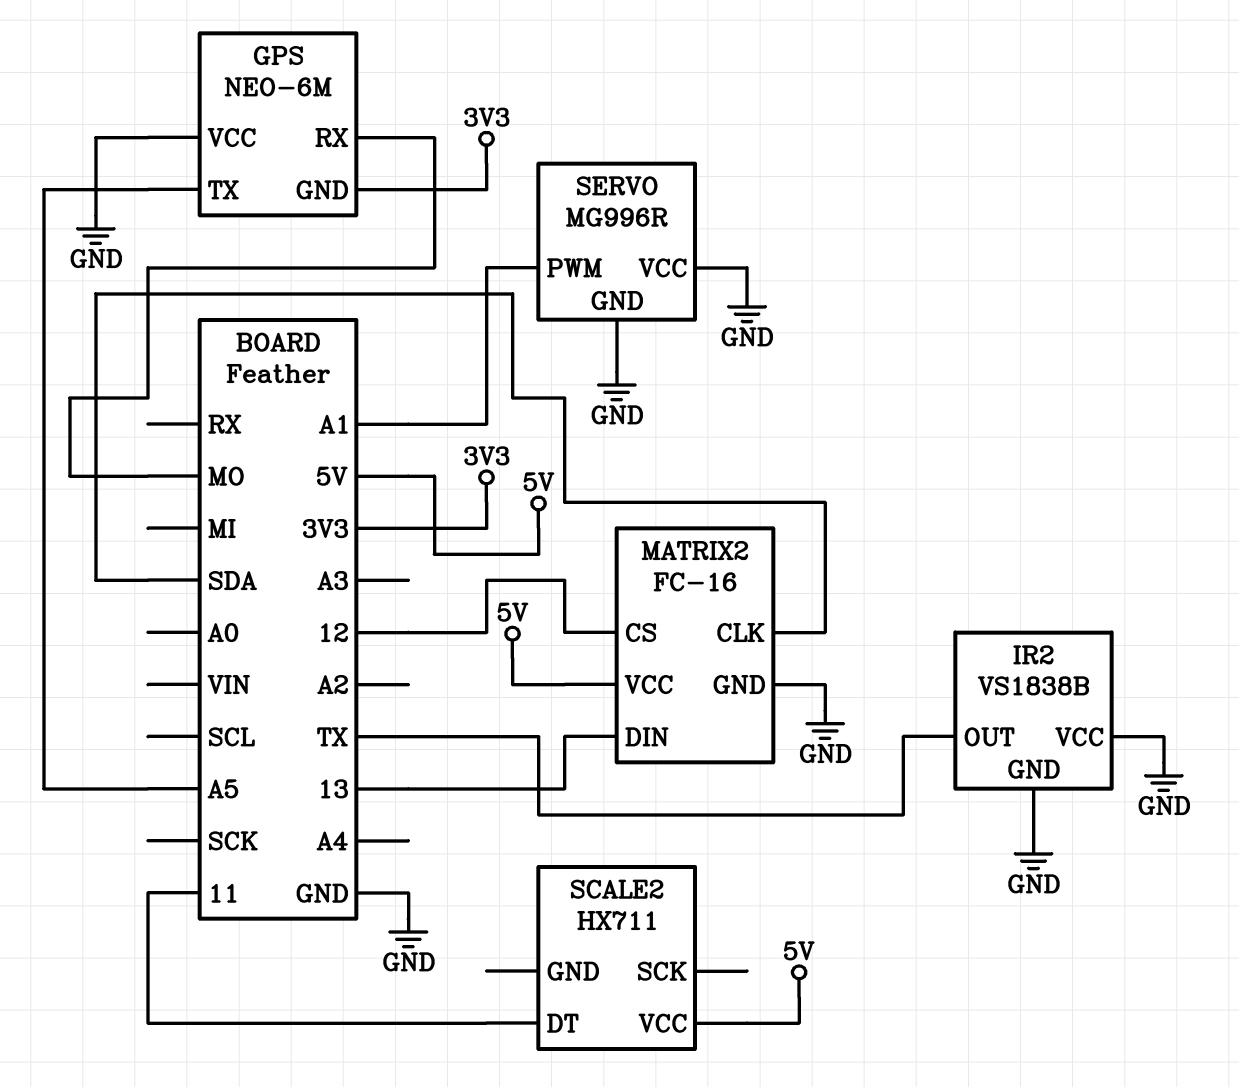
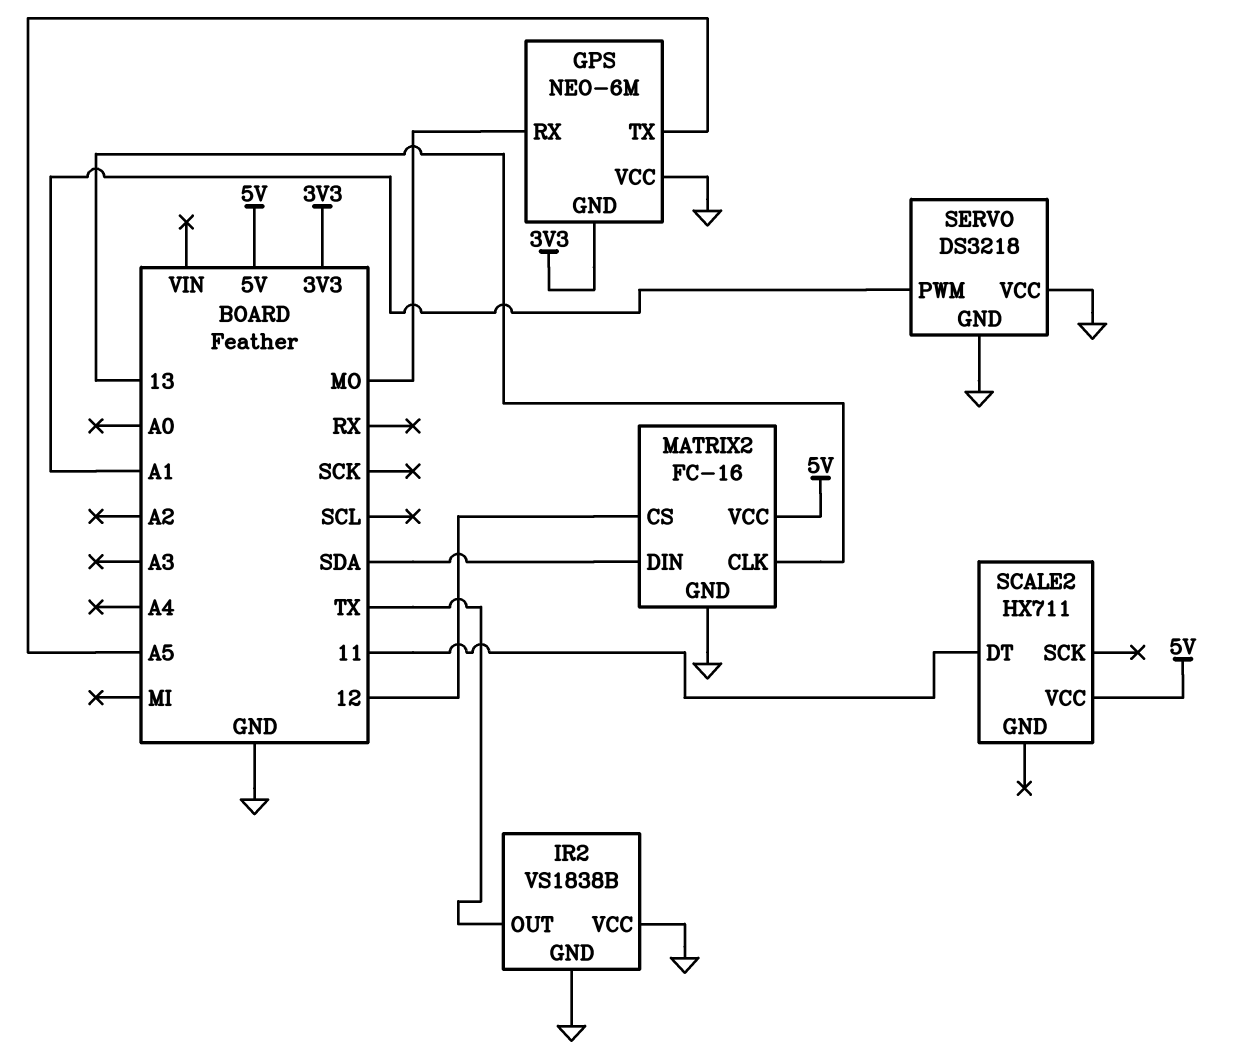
MATRIX2 pin CLK: SDA -> 13
MATRIX2 pin DIN: 13 -> SDA
SERVO: MG996R -> DS3218

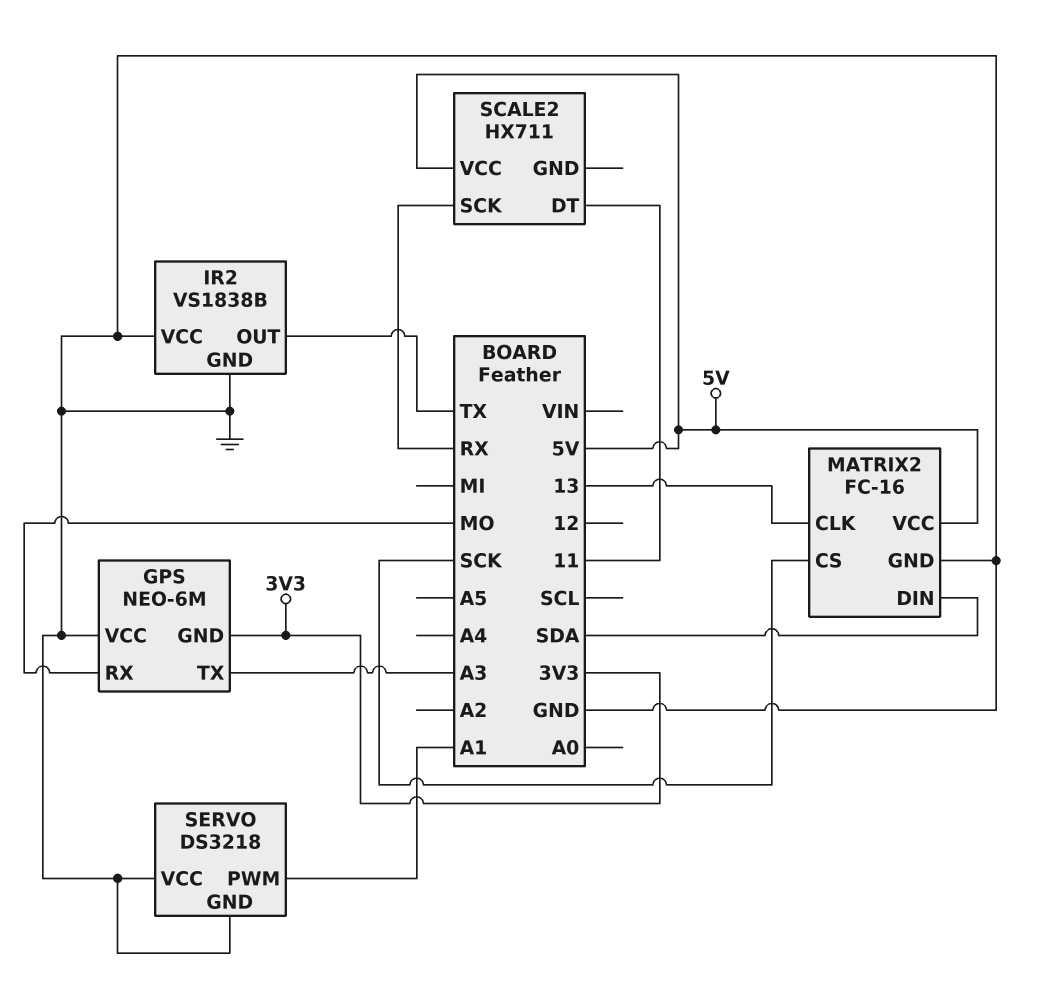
GPS pin TX: A5 -> A3
MATRIX2 pin CS: 12 -> SCK
SCALE2 pin SCK: none -> RX

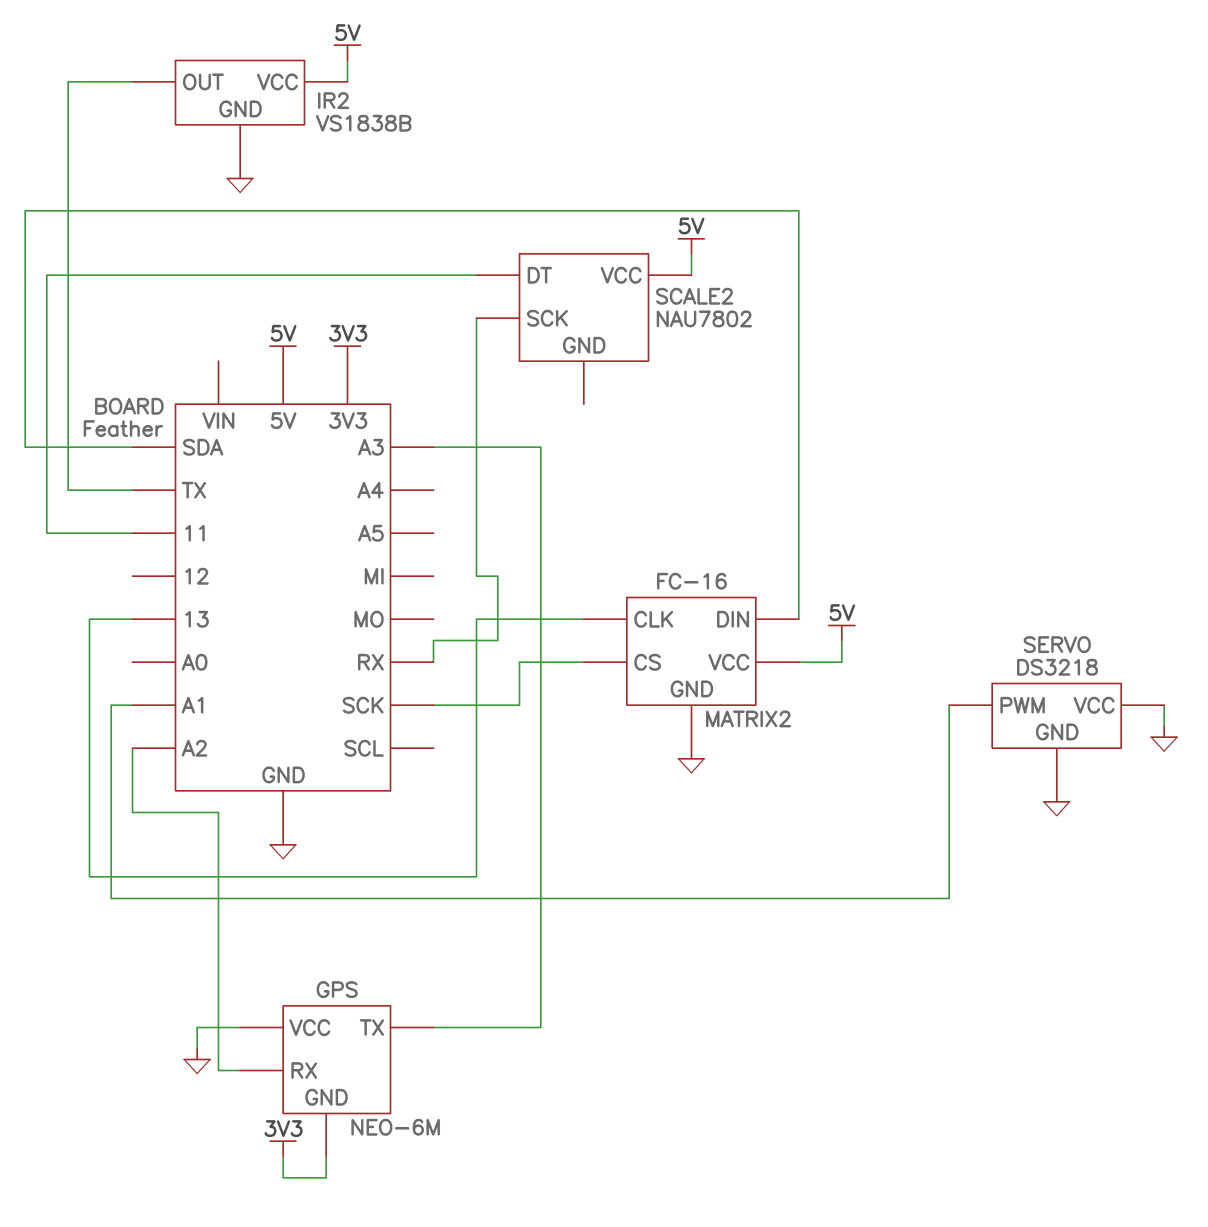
GPS pin RX: MO -> A2
IR2 pin VCC: GND -> 5V
SCALE2: HX711 -> NAU7802

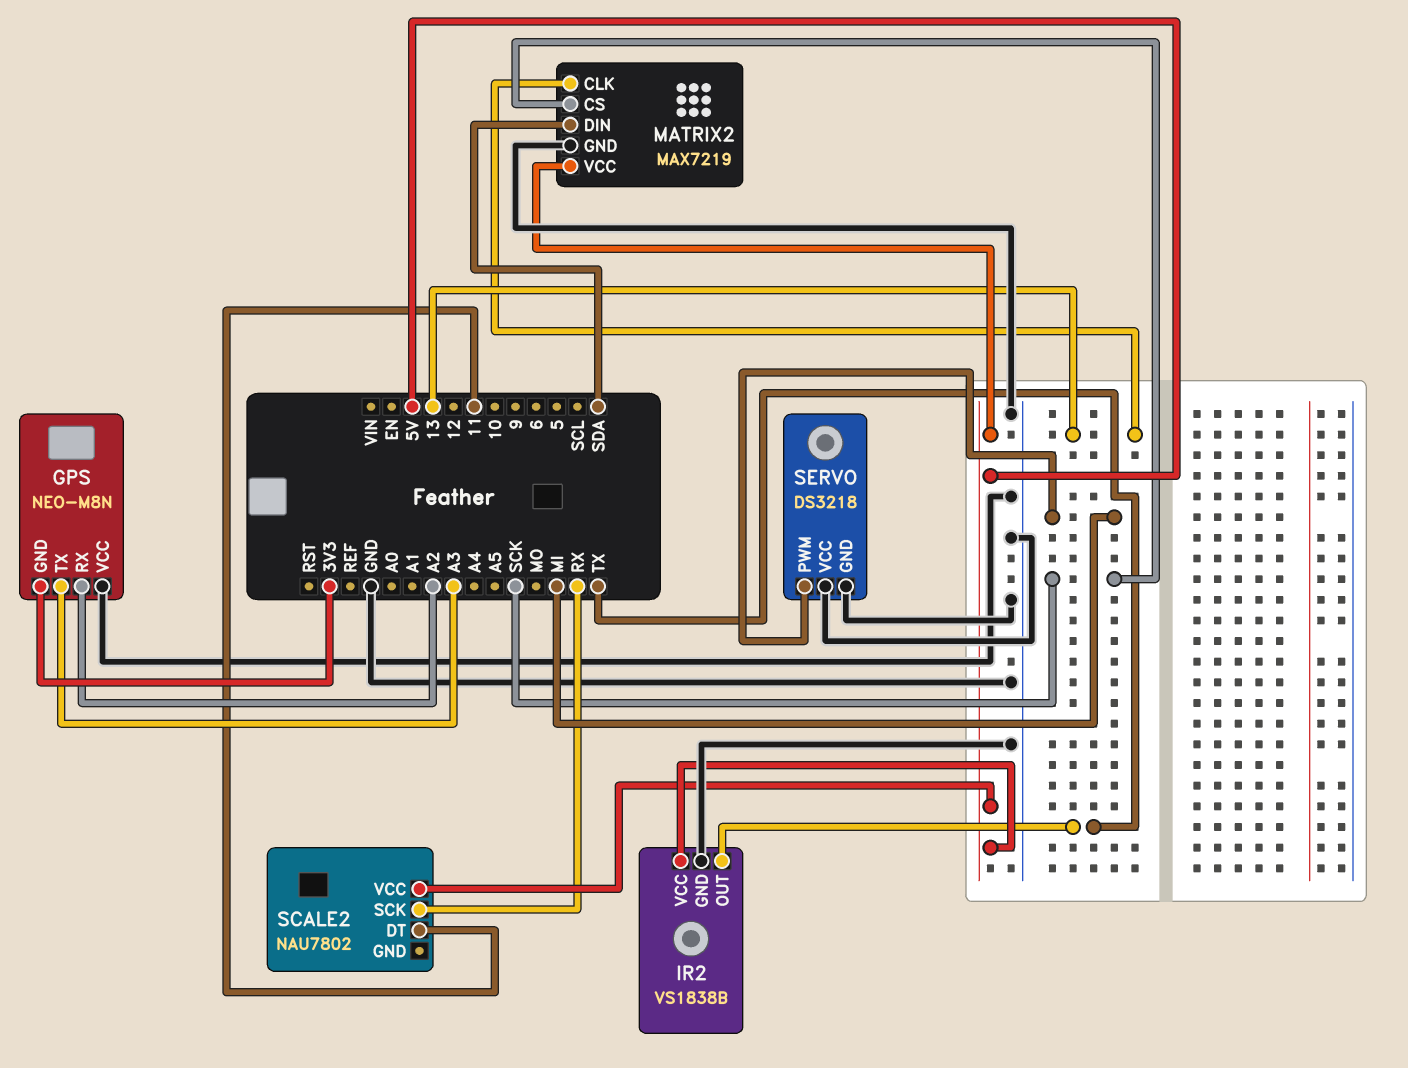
GPS: NEO-6M -> NEO-M8N
MATRIX2: FC-16 -> MAX7219
SERVO pin PWM: A1 -> MI

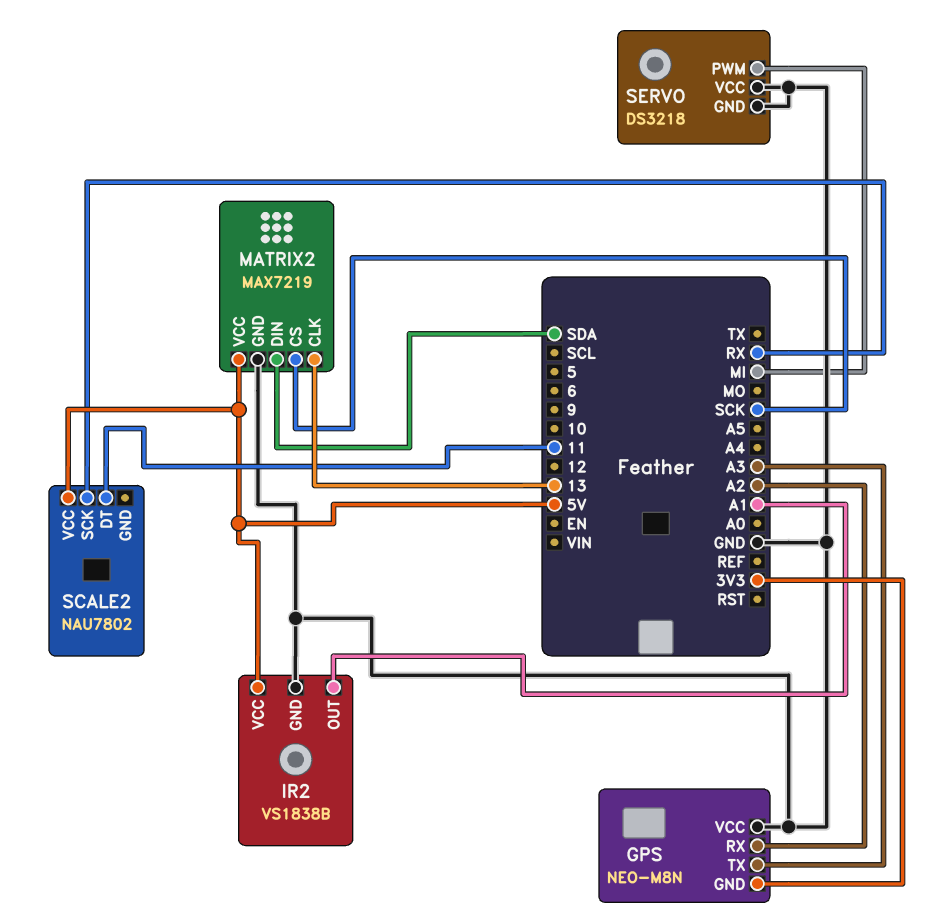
IR2 pin OUT: TX -> A1

